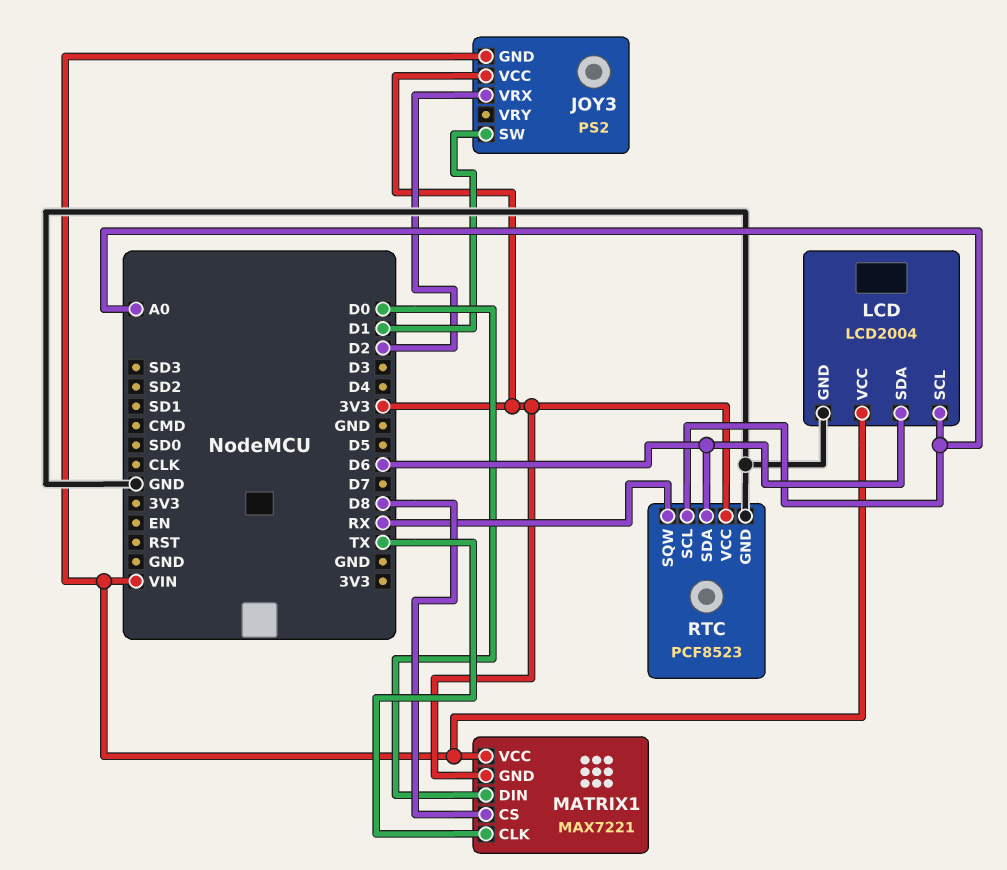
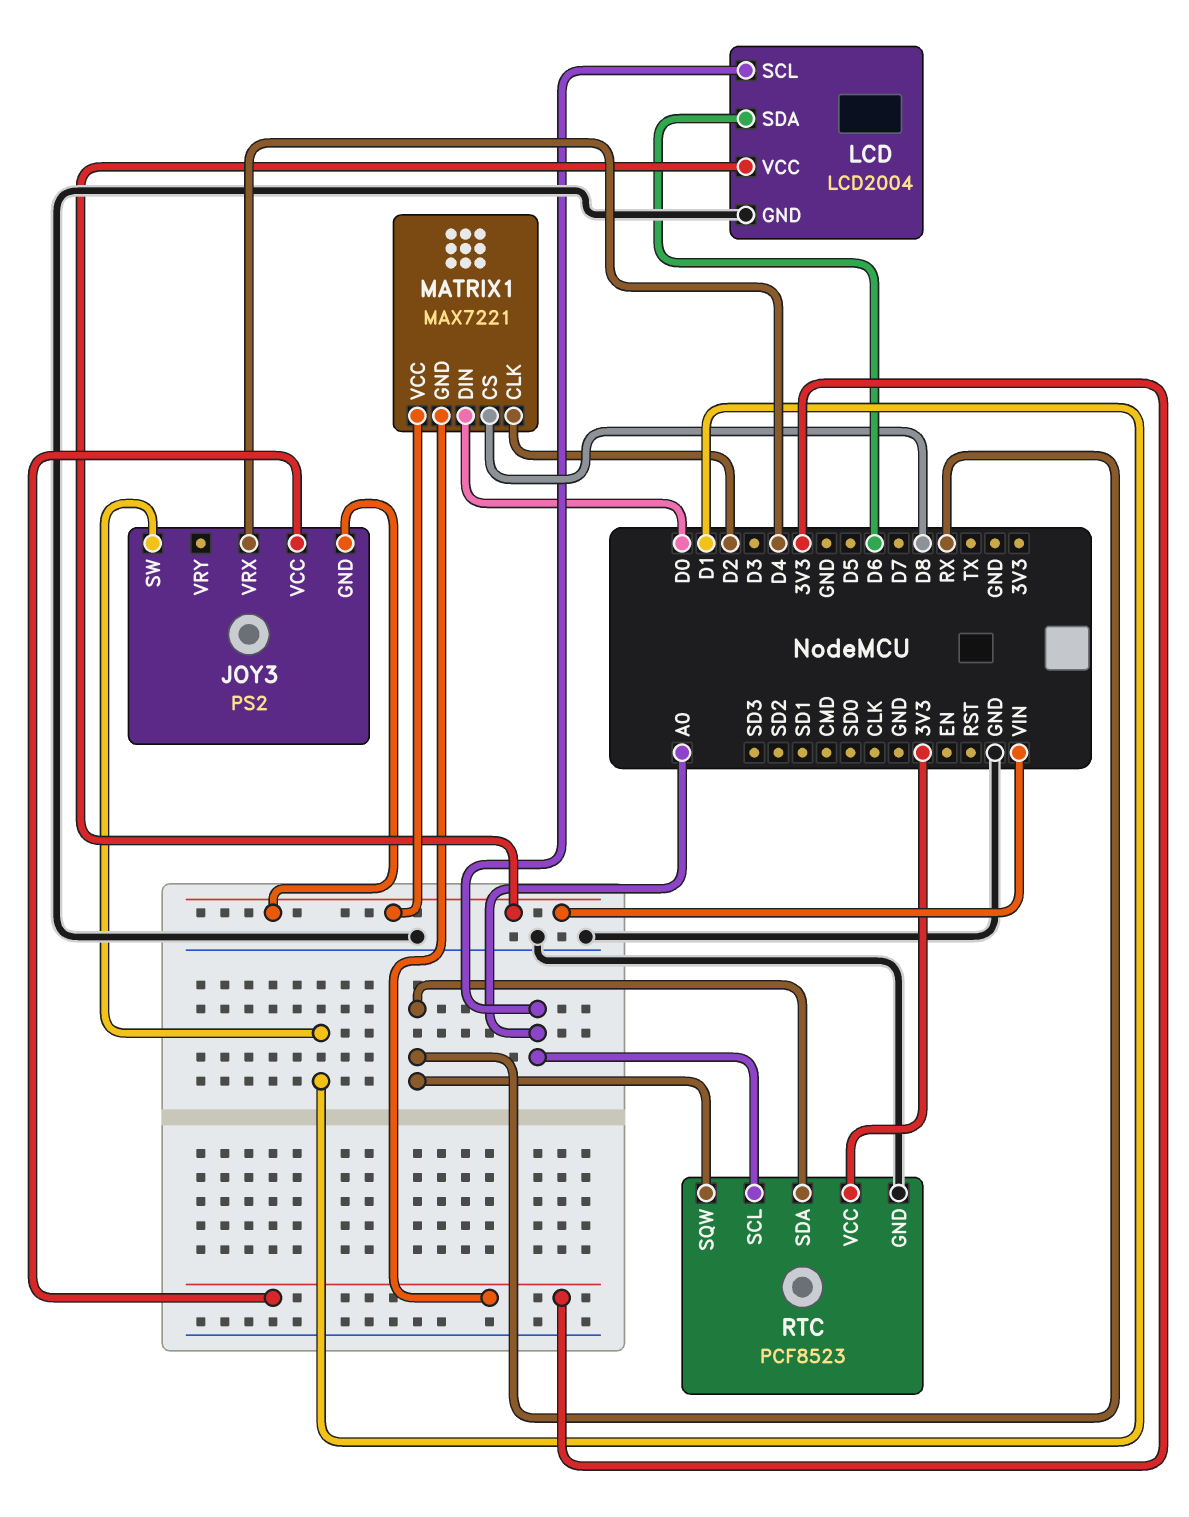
JOY3 pin VRX: D2 -> D4
MATRIX1 pin CLK: TX -> D2
RTC pin SDA: D6 -> RX

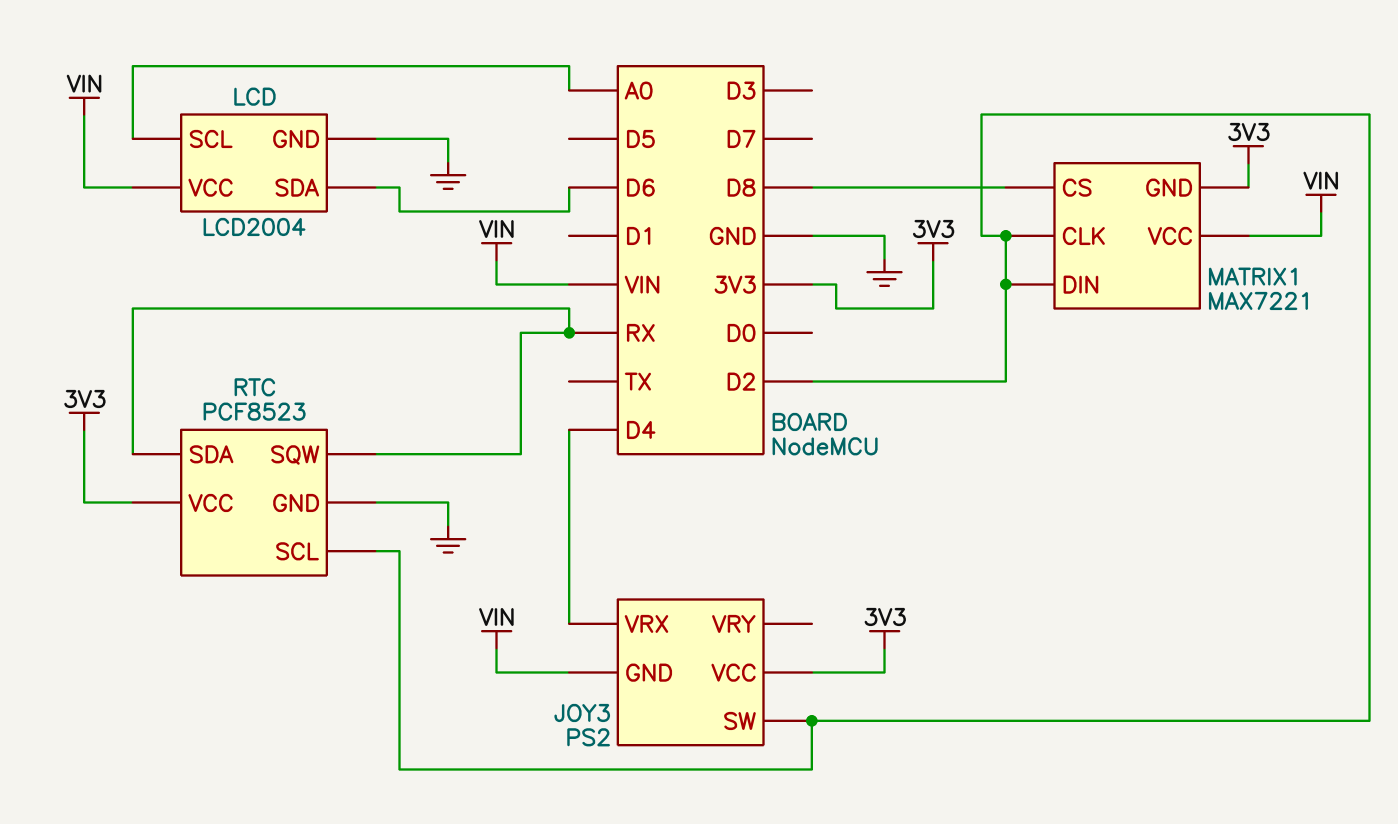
JOY3 pin SW: D1 -> D2
MATRIX1 pin DIN: D0 -> D2
RTC pin SCL: A0 -> D2

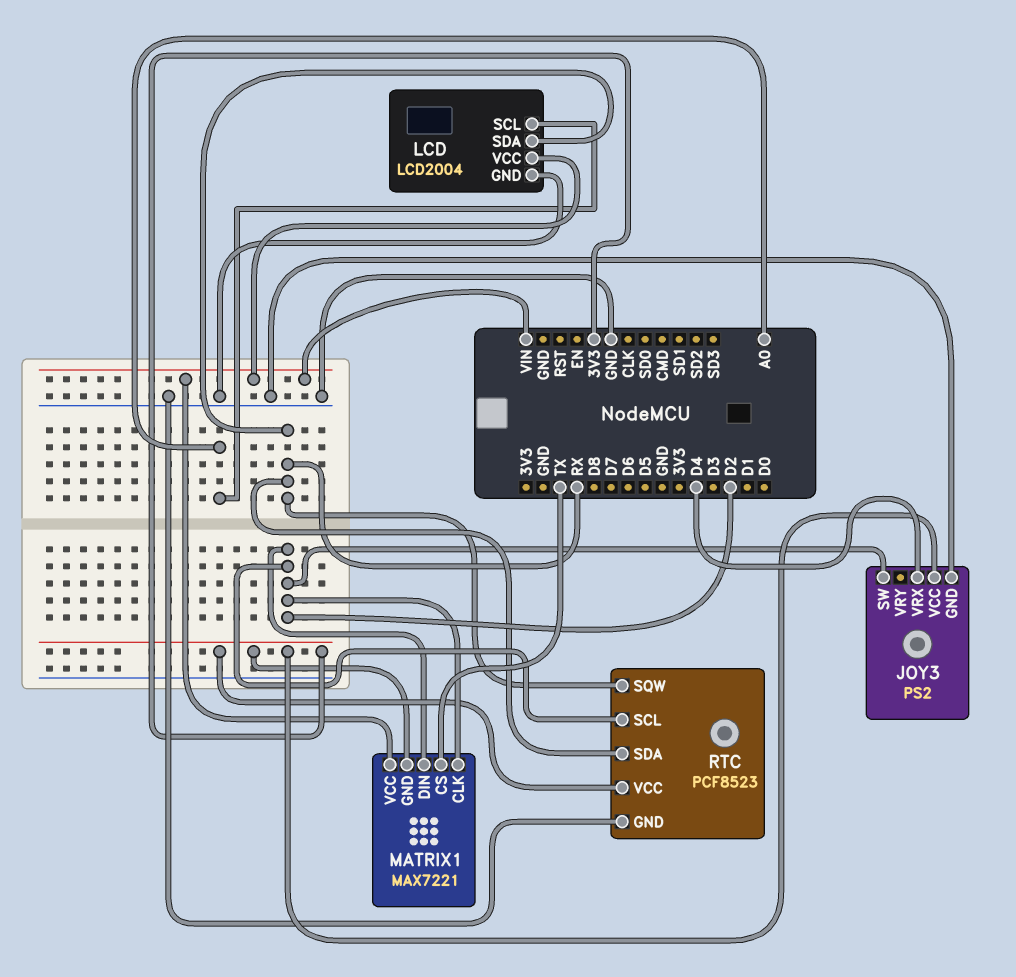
JOY3 pin GND: VIN -> GND
LCD pin SDA: D6 -> RX
MATRIX1 pin CS: D8 -> TX

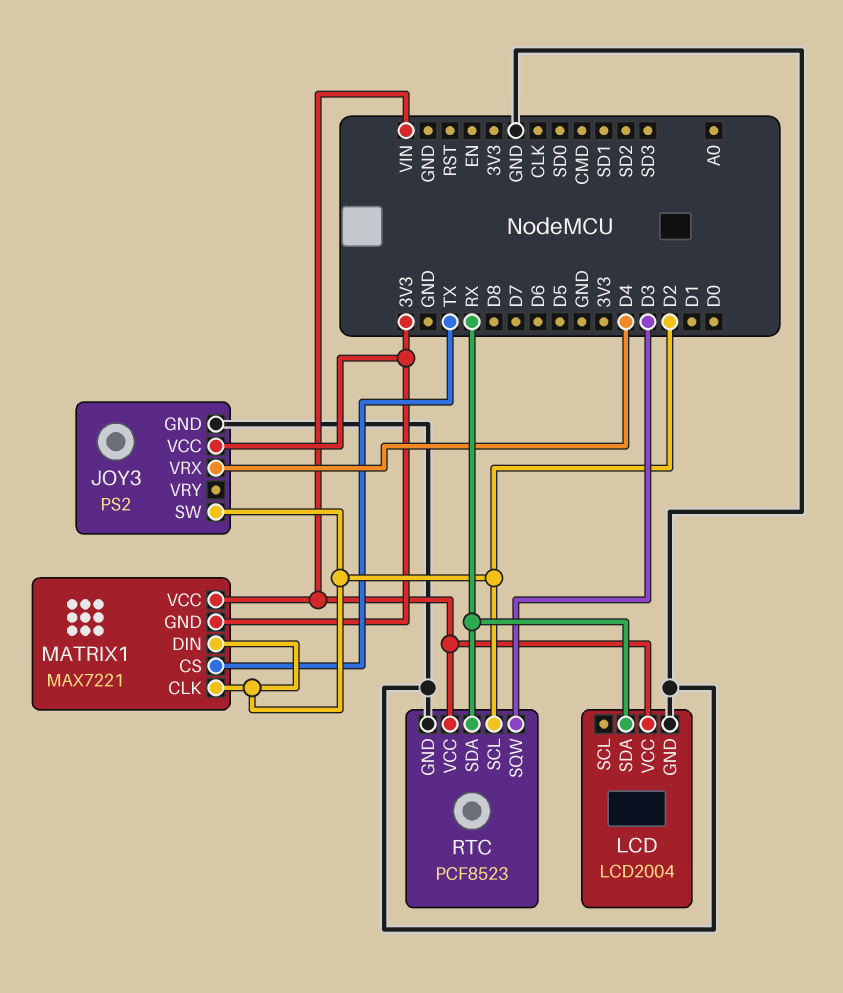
LCD pin SCL: A0 -> none
RTC pin SQW: RX -> D3
RTC pin VCC: 3V3 -> VIN

